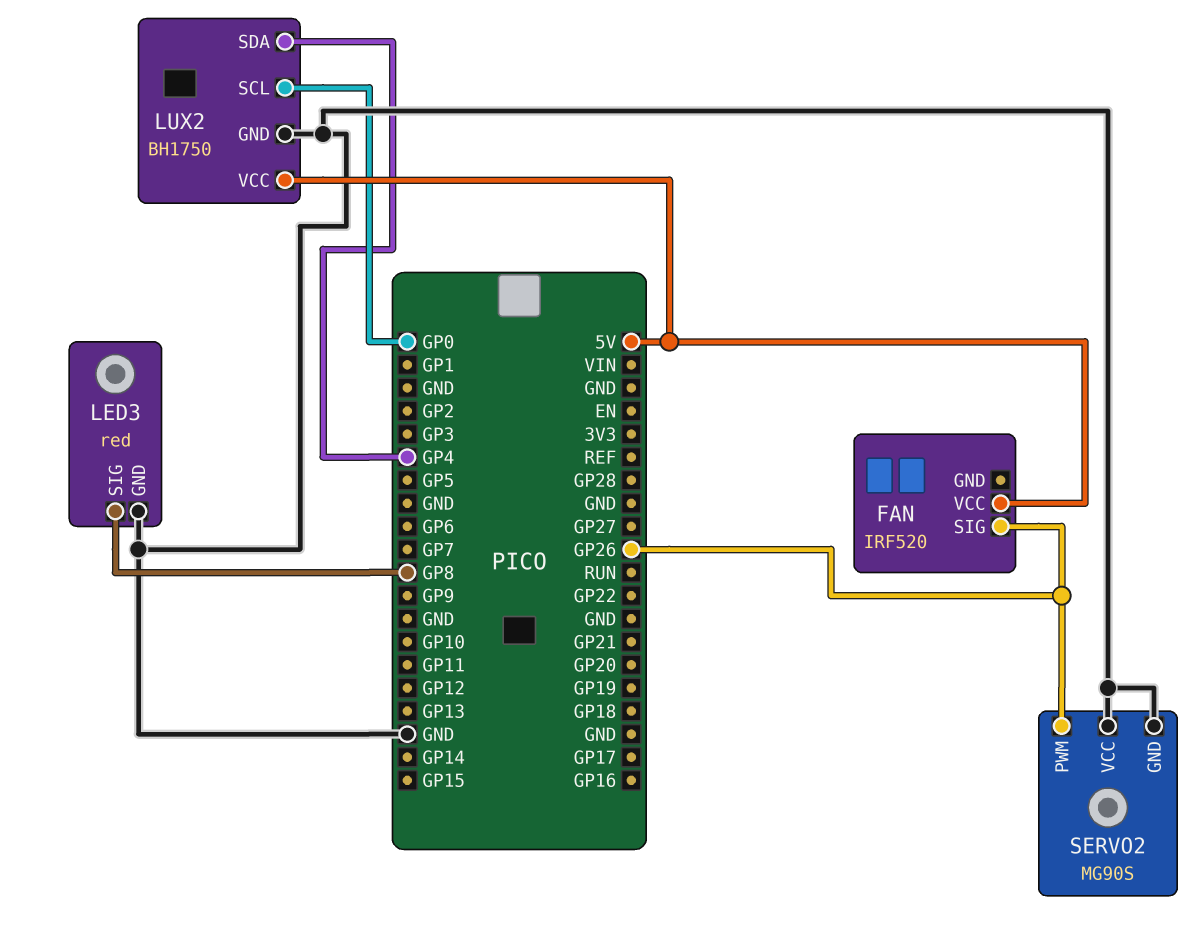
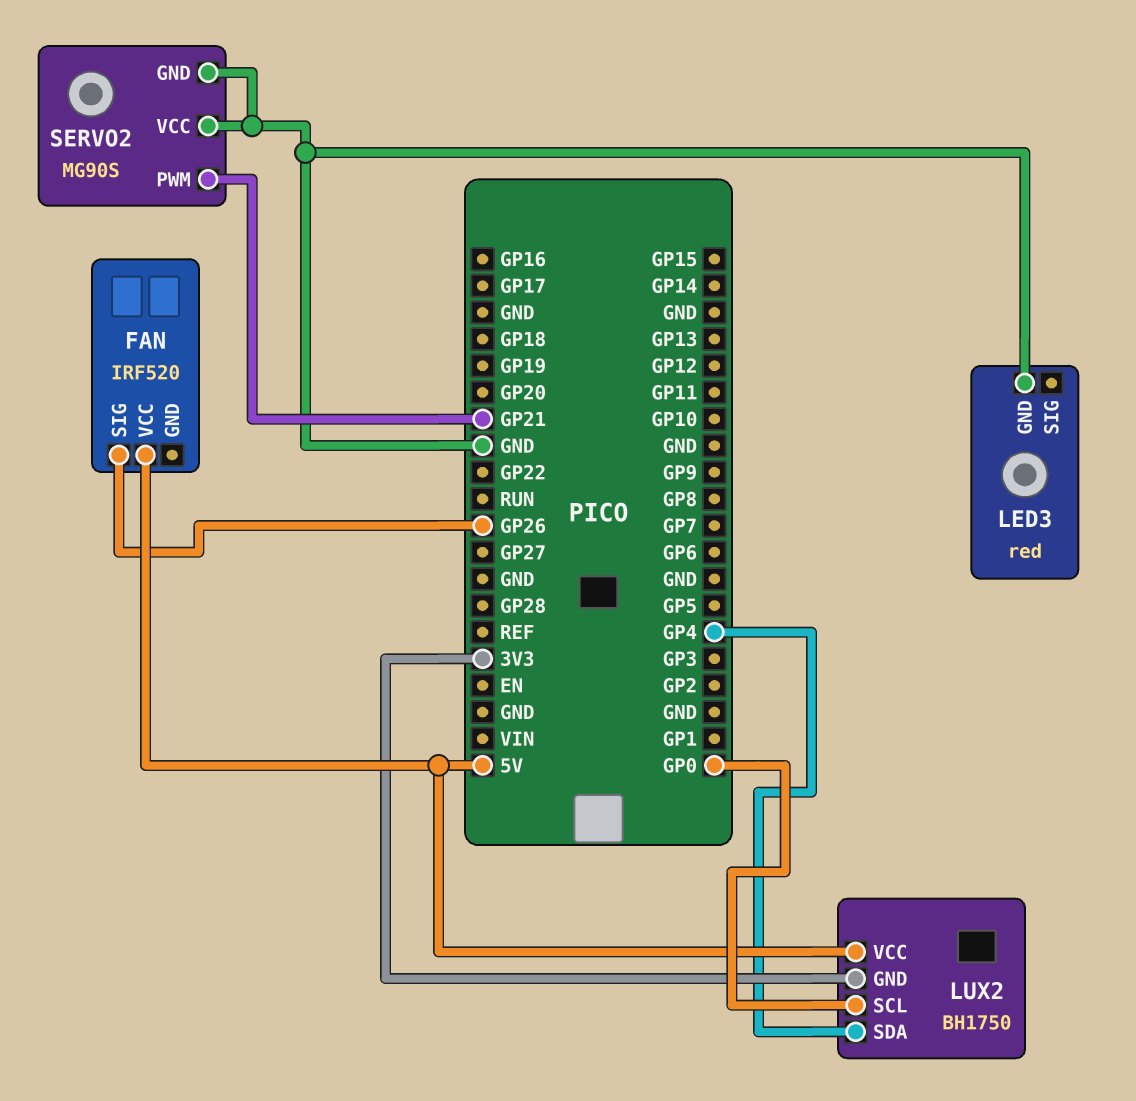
LED3 pin SIG: GP8 -> none
LUX2 pin GND: GND -> 3V3
SERVO2 pin PWM: GP26 -> GP21

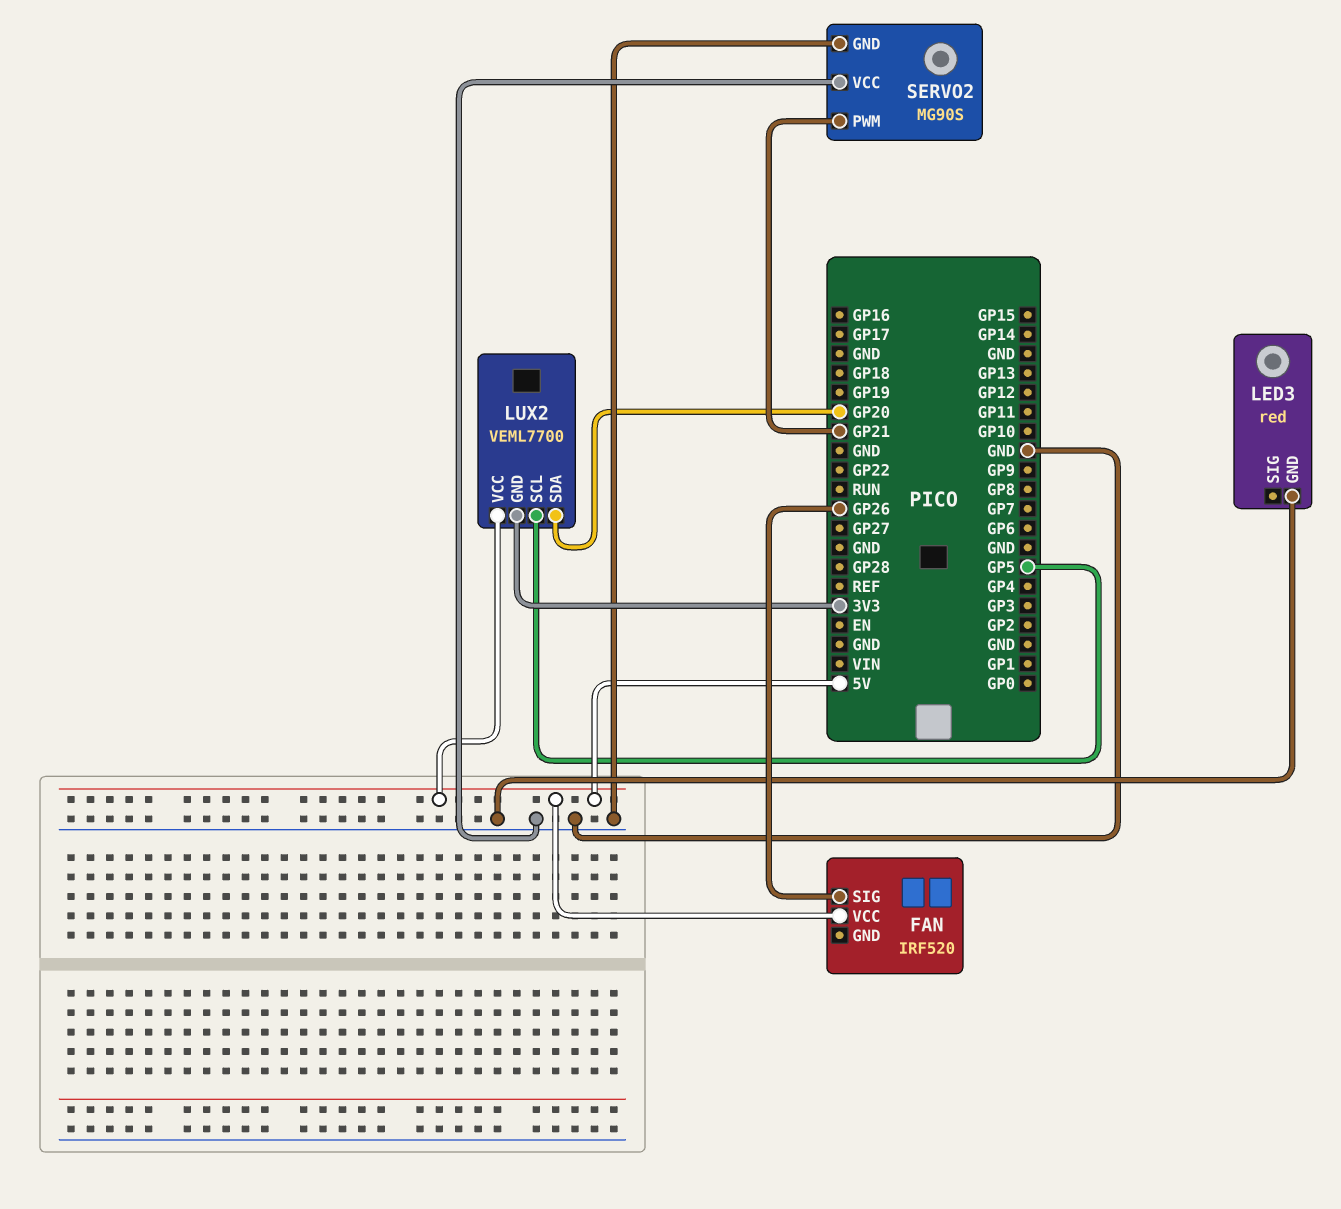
LUX2: BH1750 -> VEML7700
LUX2 pin SCL: GP0 -> GP5
LUX2 pin SDA: GP4 -> GP20

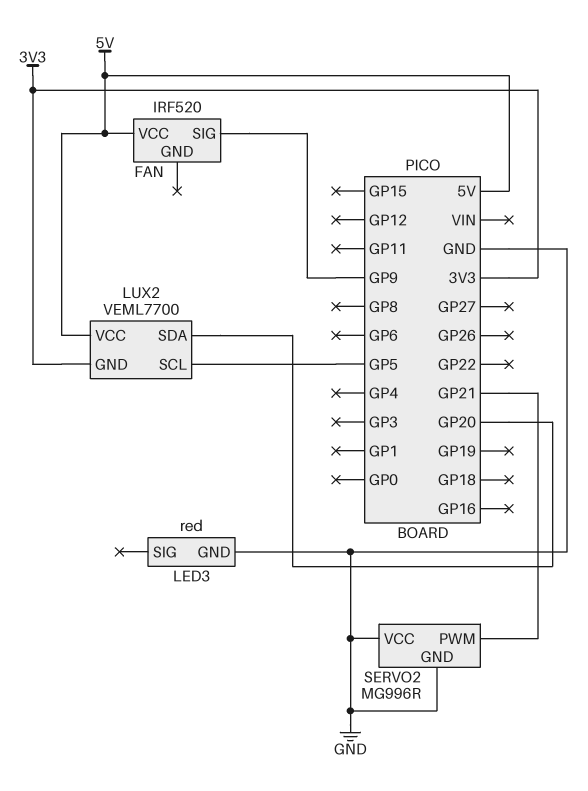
FAN pin SIG: GP26 -> GP9
SERVO2: MG90S -> MG996R

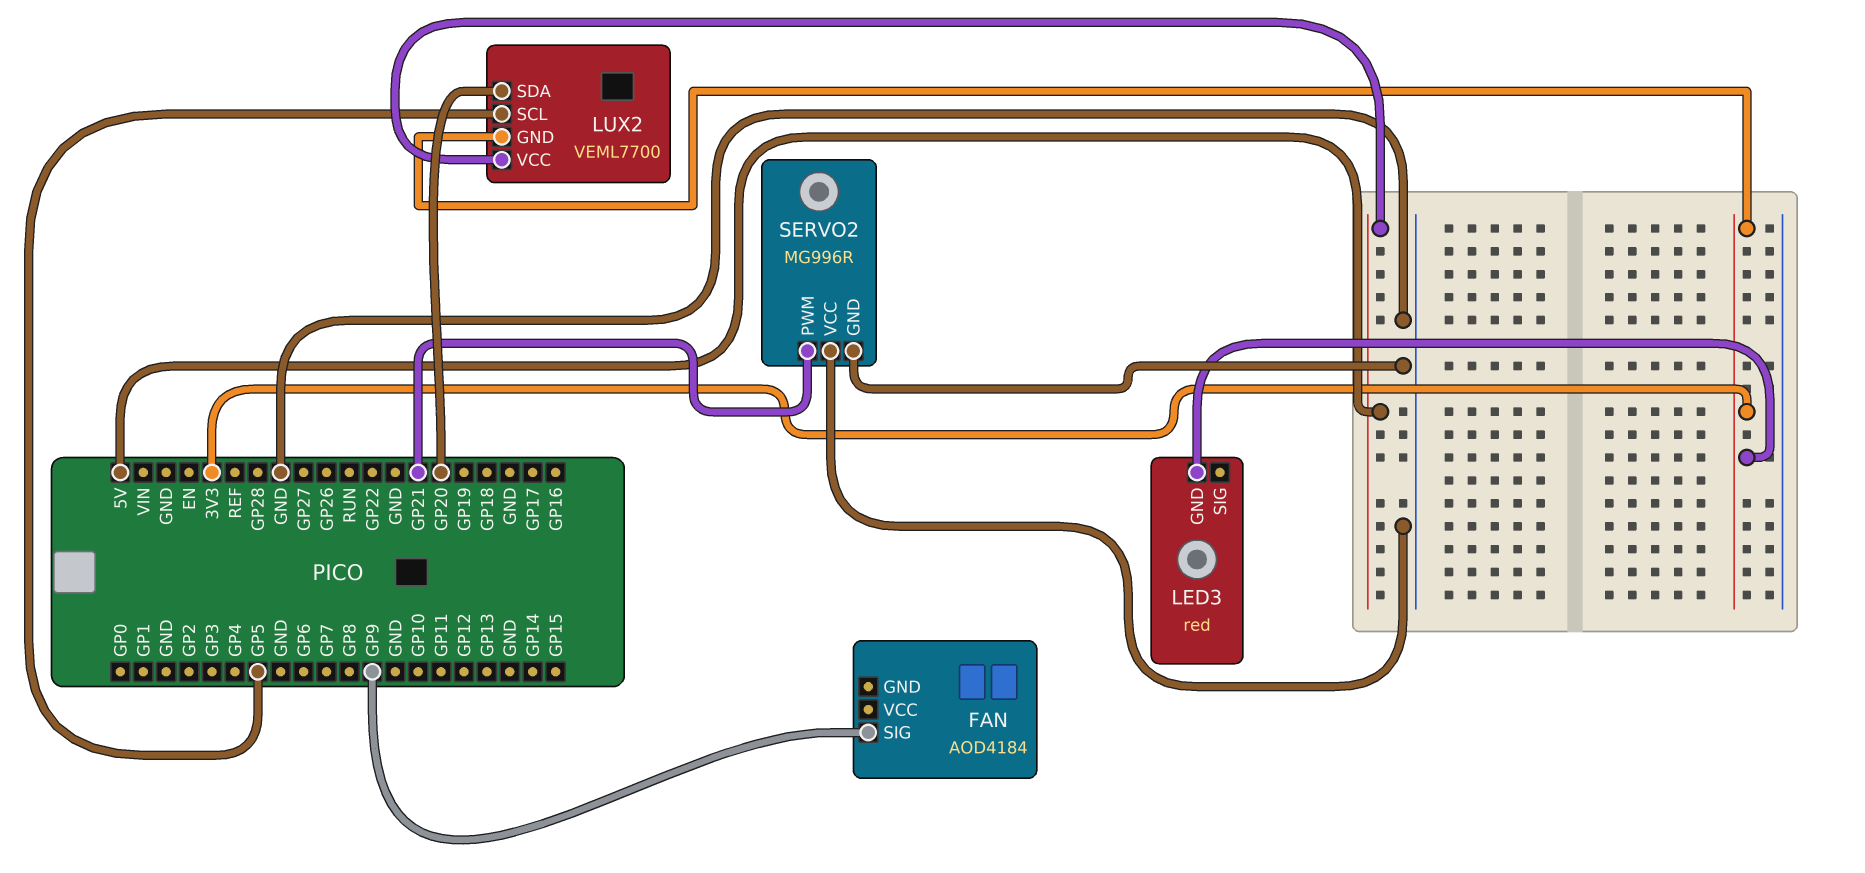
FAN: IRF520 -> AOD4184
FAN pin VCC: 5V -> none
LED3 pin GND: GND -> 3V3

